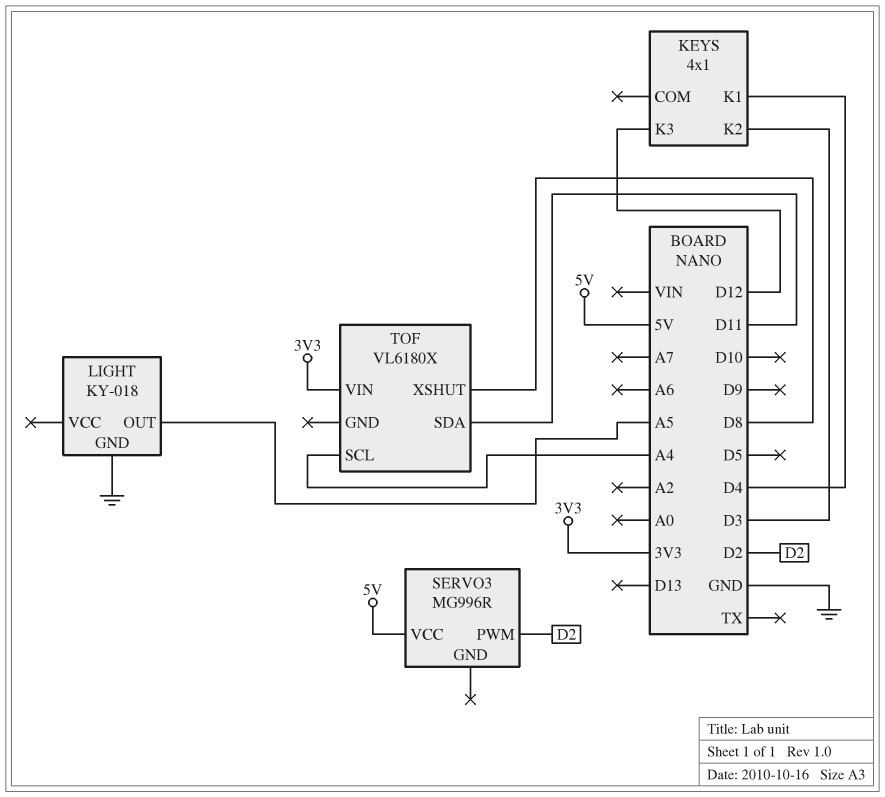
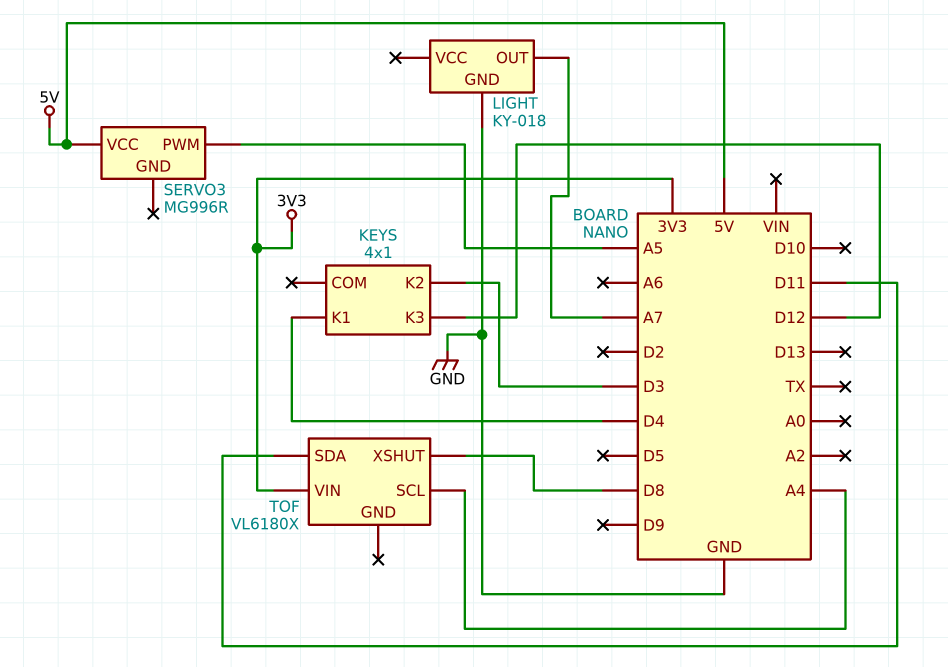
LIGHT pin OUT: A5 -> A7
SERVO3 pin PWM: D2 -> A5

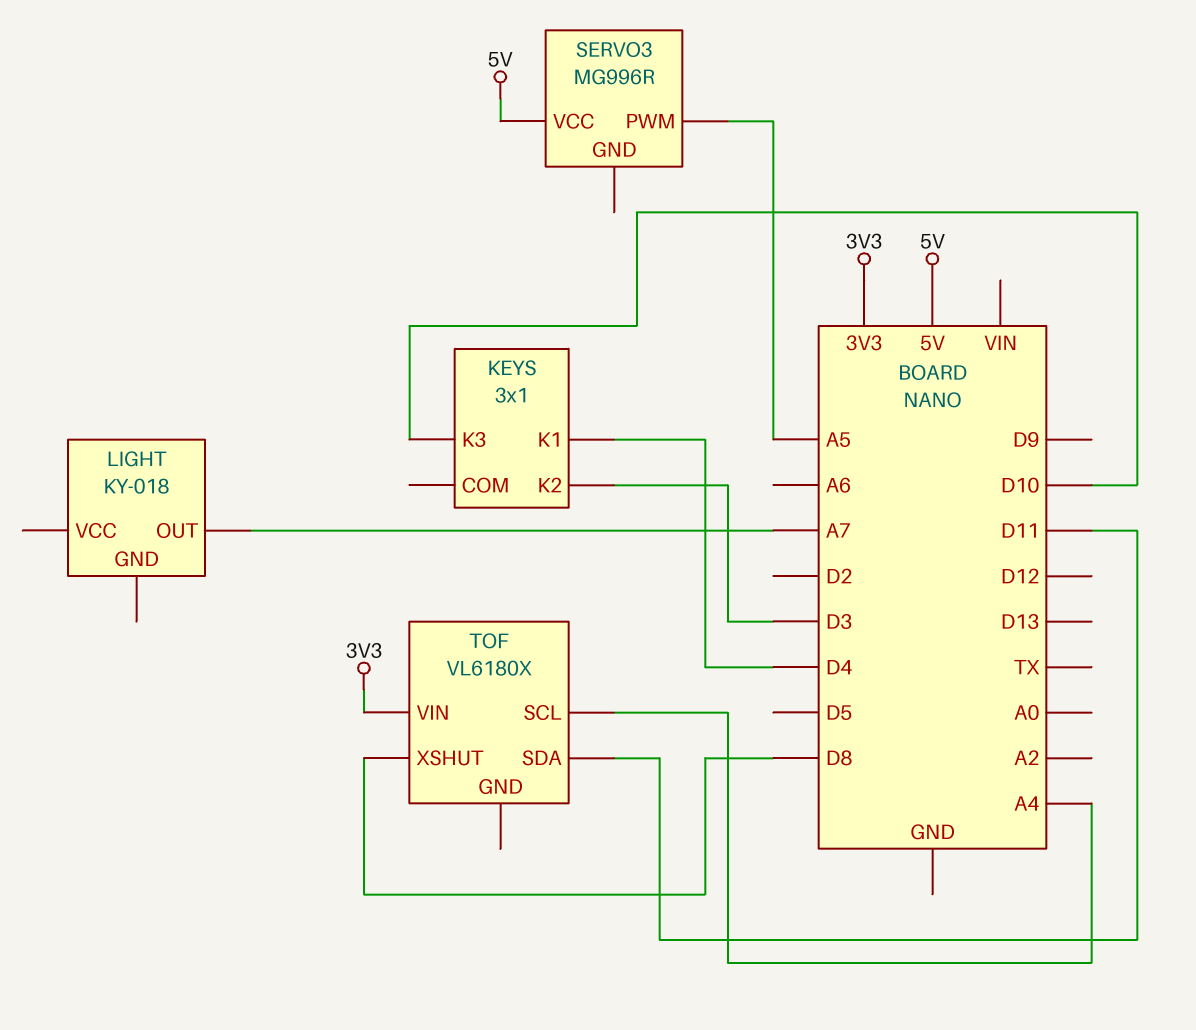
KEYS: 4x1 -> 3x1
KEYS pin K3: D12 -> D10
LIGHT pin GND: GND -> none

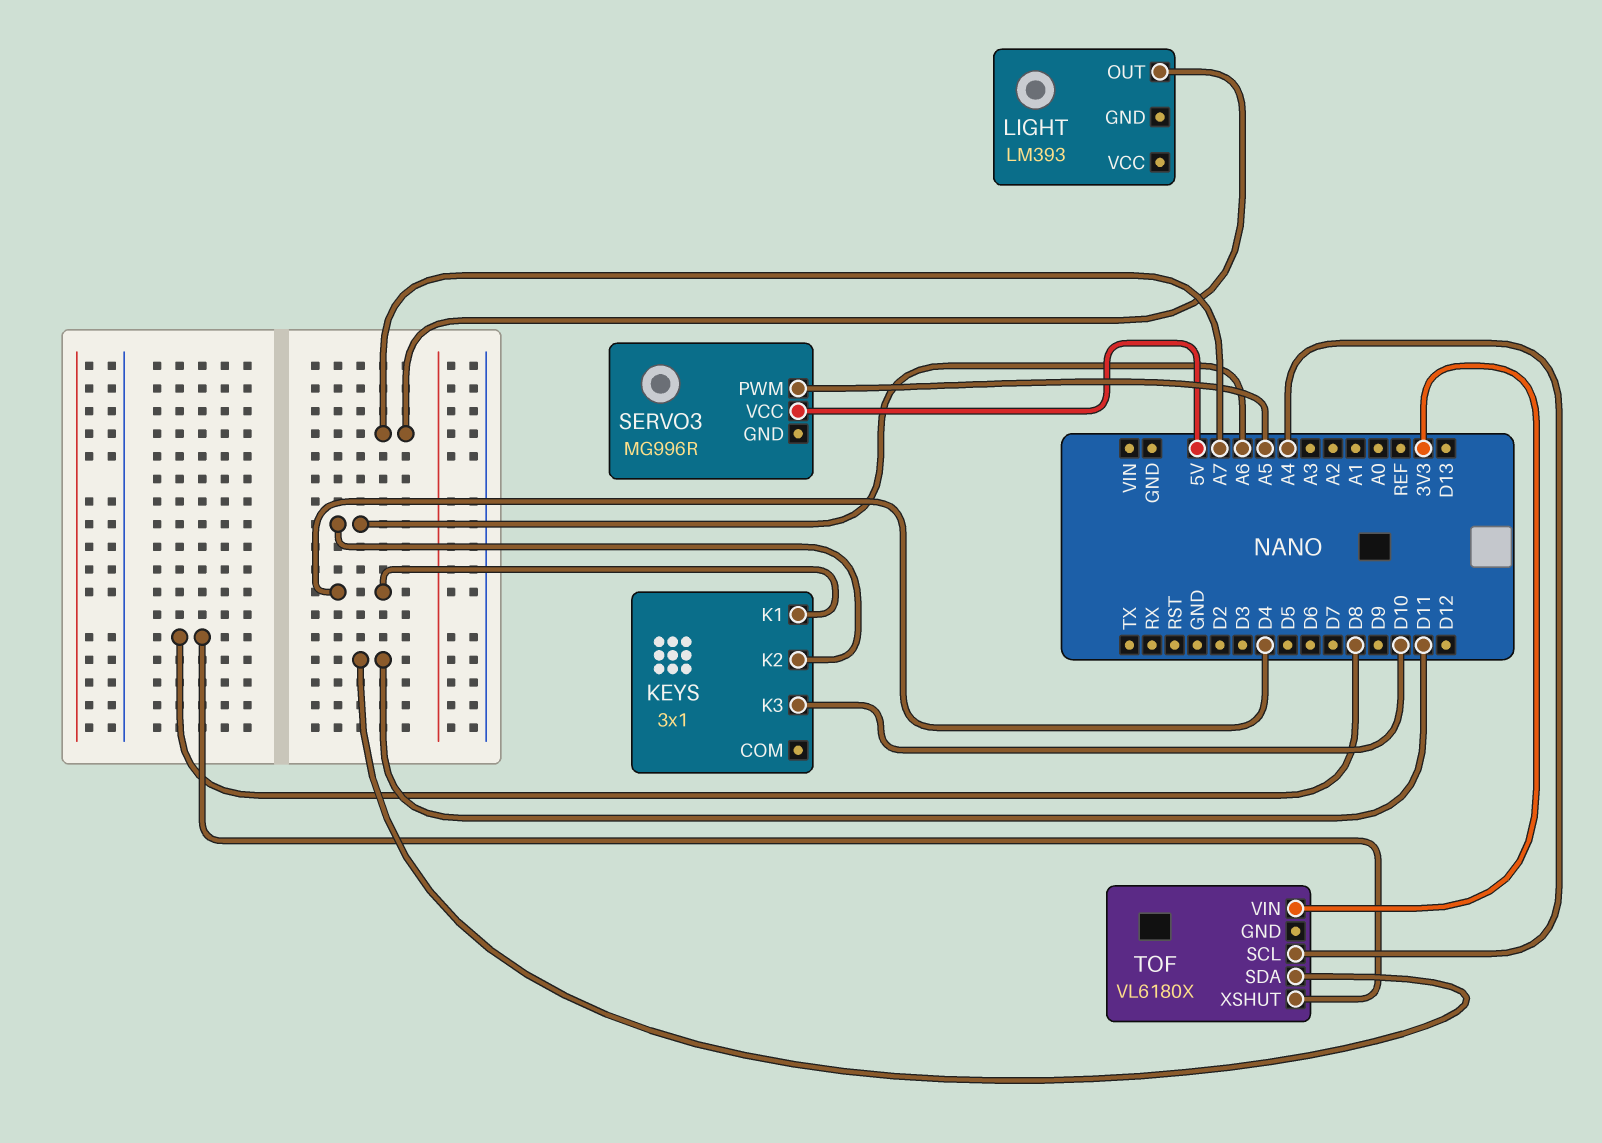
KEYS pin K2: D3 -> A6
LIGHT: KY-018 -> LM393

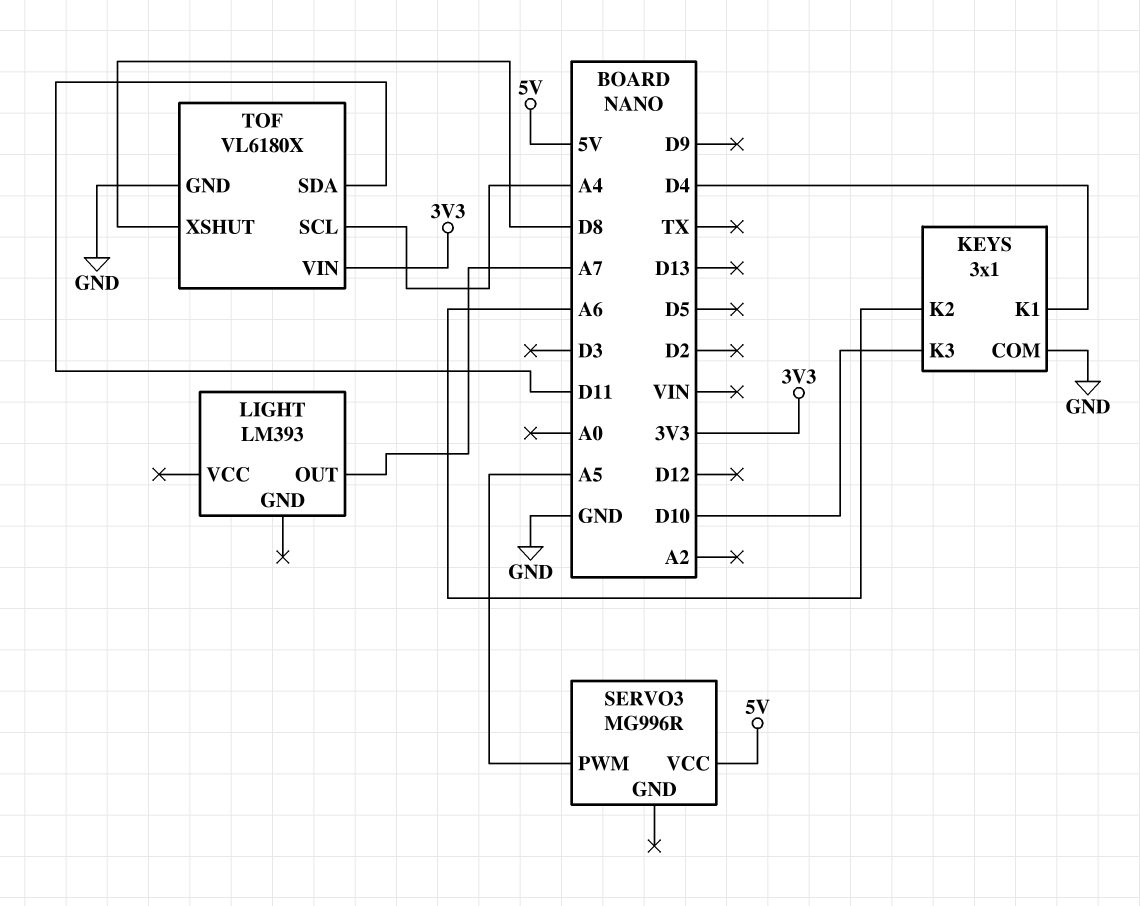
KEYS pin COM: none -> GND
TOF pin GND: none -> GND

